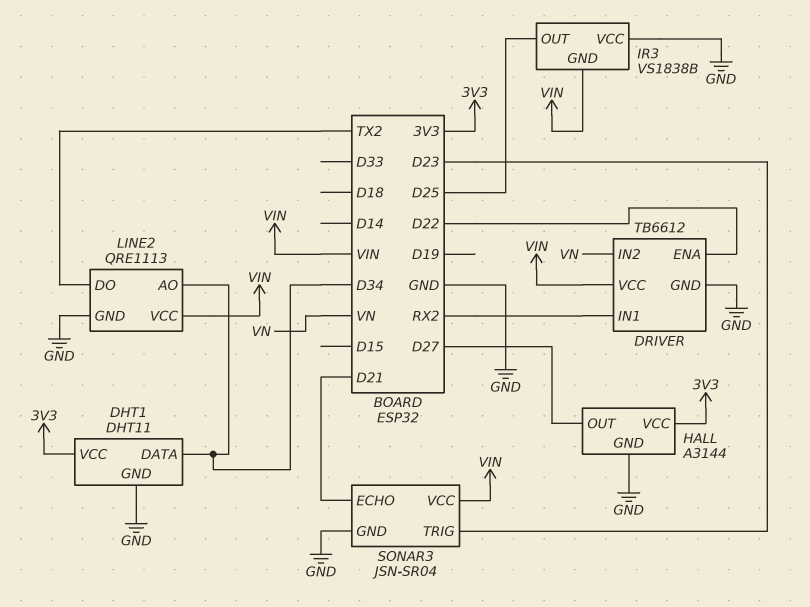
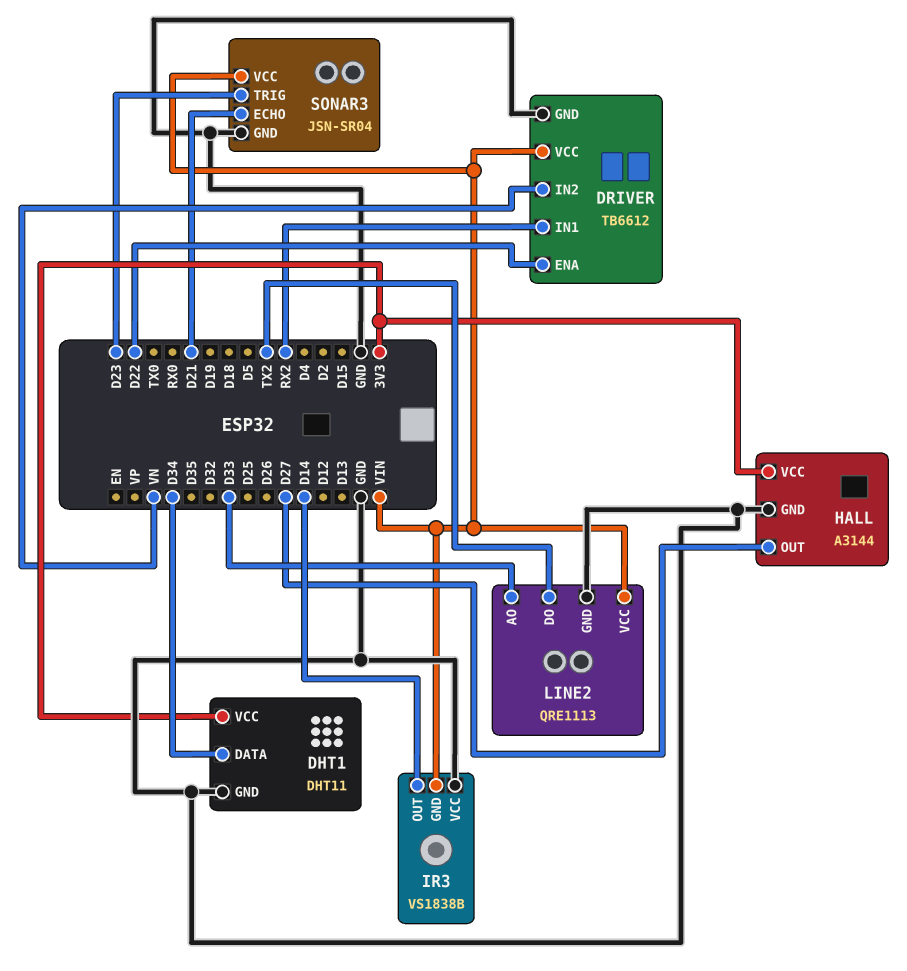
IR3 pin OUT: D25 -> D14
LINE2 pin AO: D34 -> D33

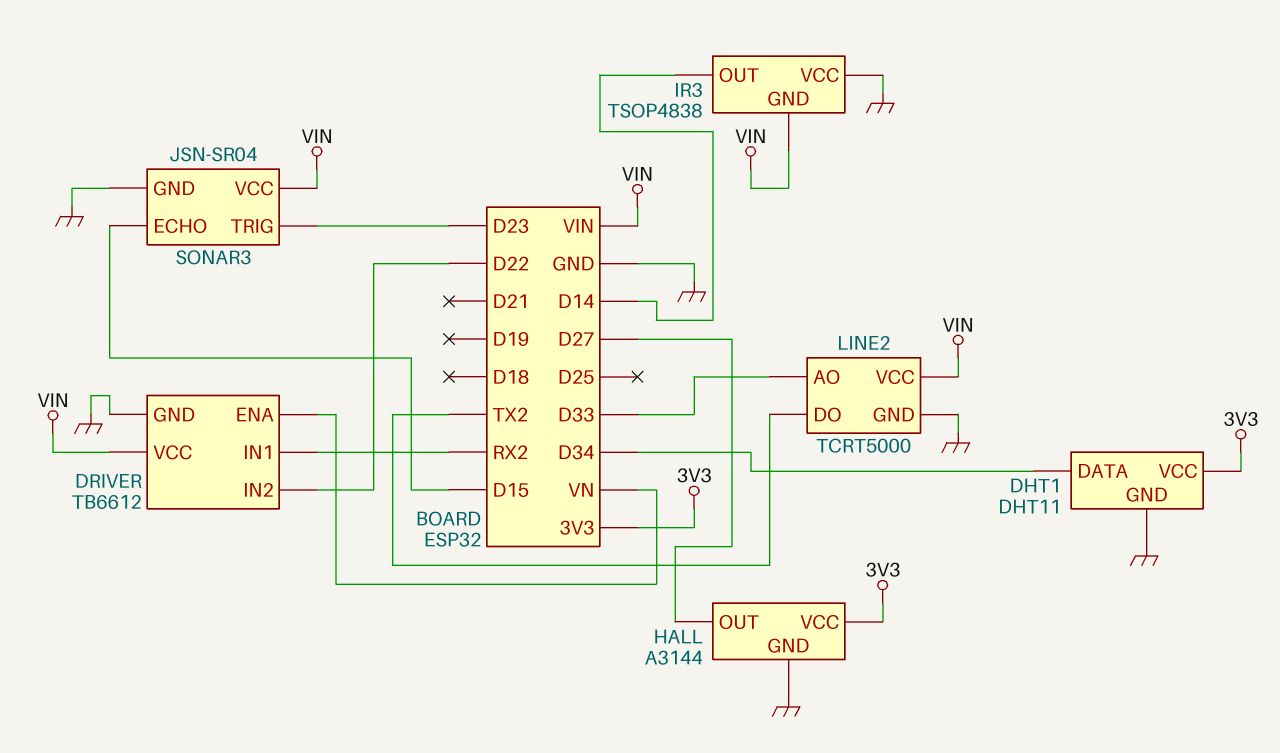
DRIVER pin ENA: D22 -> VN
DRIVER pin IN2: VN -> D22
IR3: VS1838B -> TSOP4838
LINE2: QRE1113 -> TCRT5000
SONAR3 pin ECHO: D21 -> D15

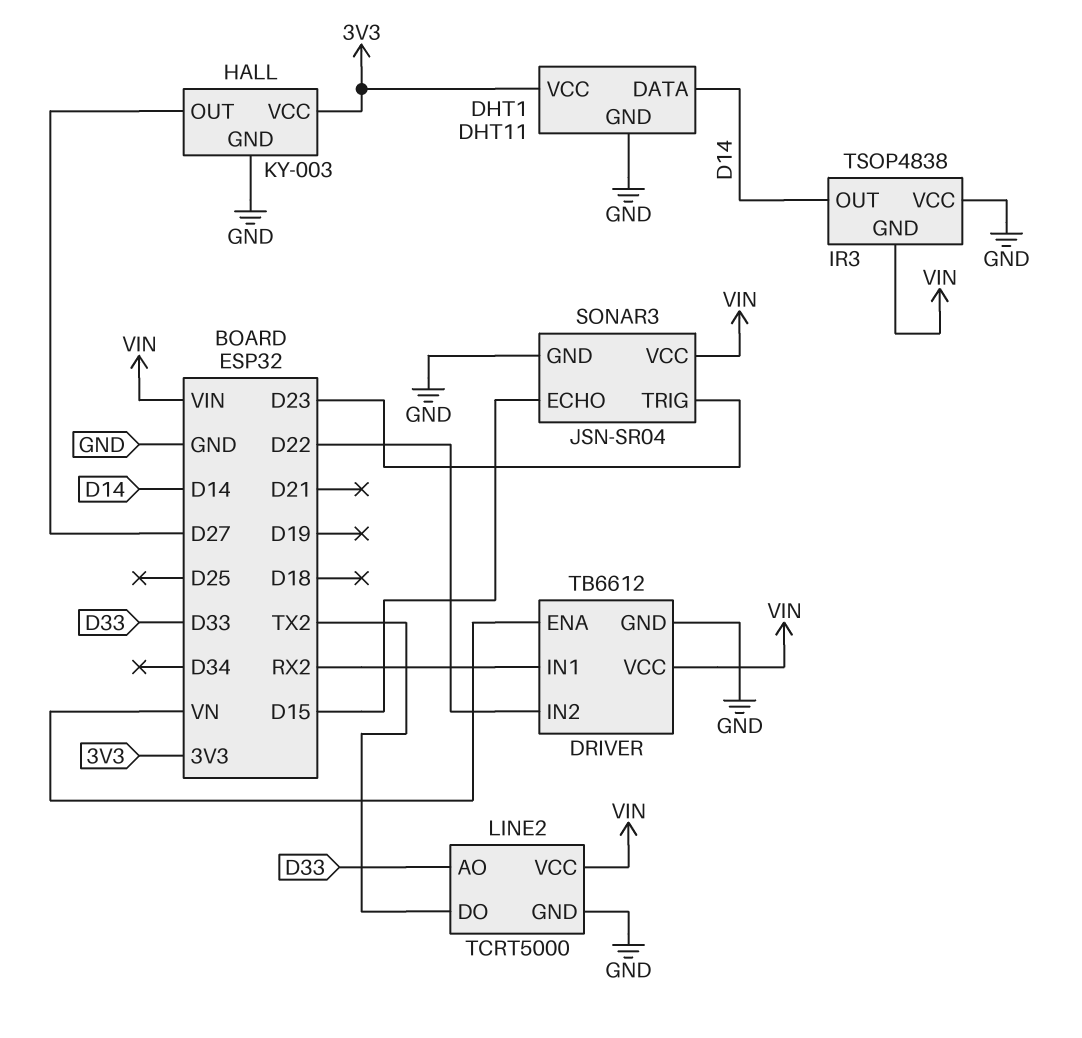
DHT1 pin DATA: D34 -> D14
HALL: A3144 -> KY-003

